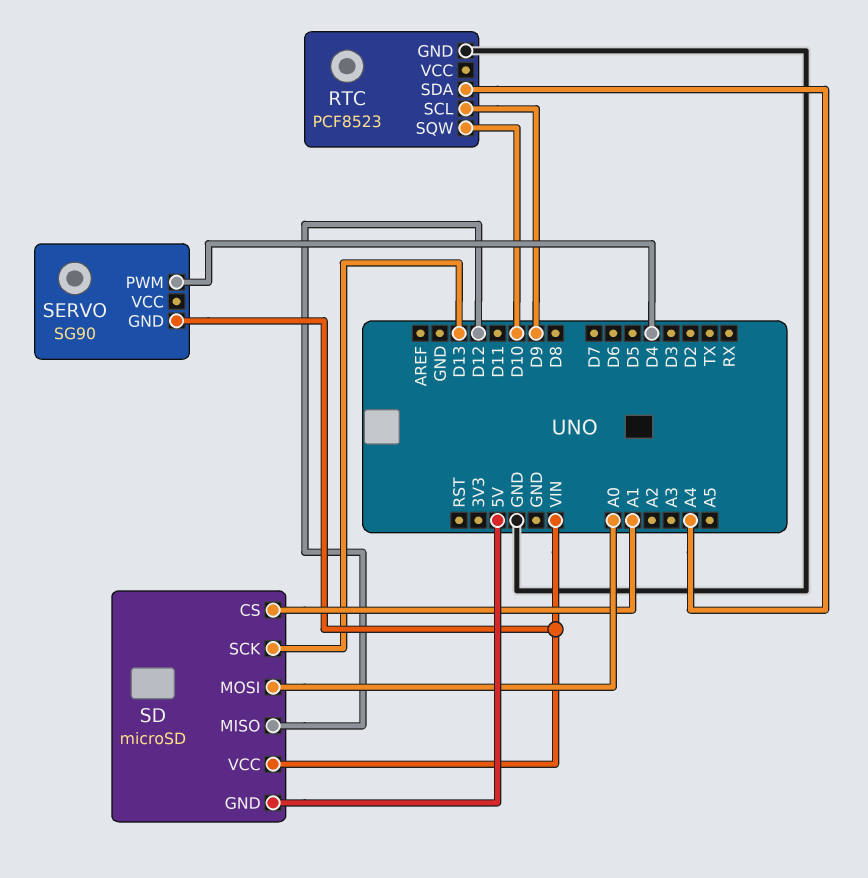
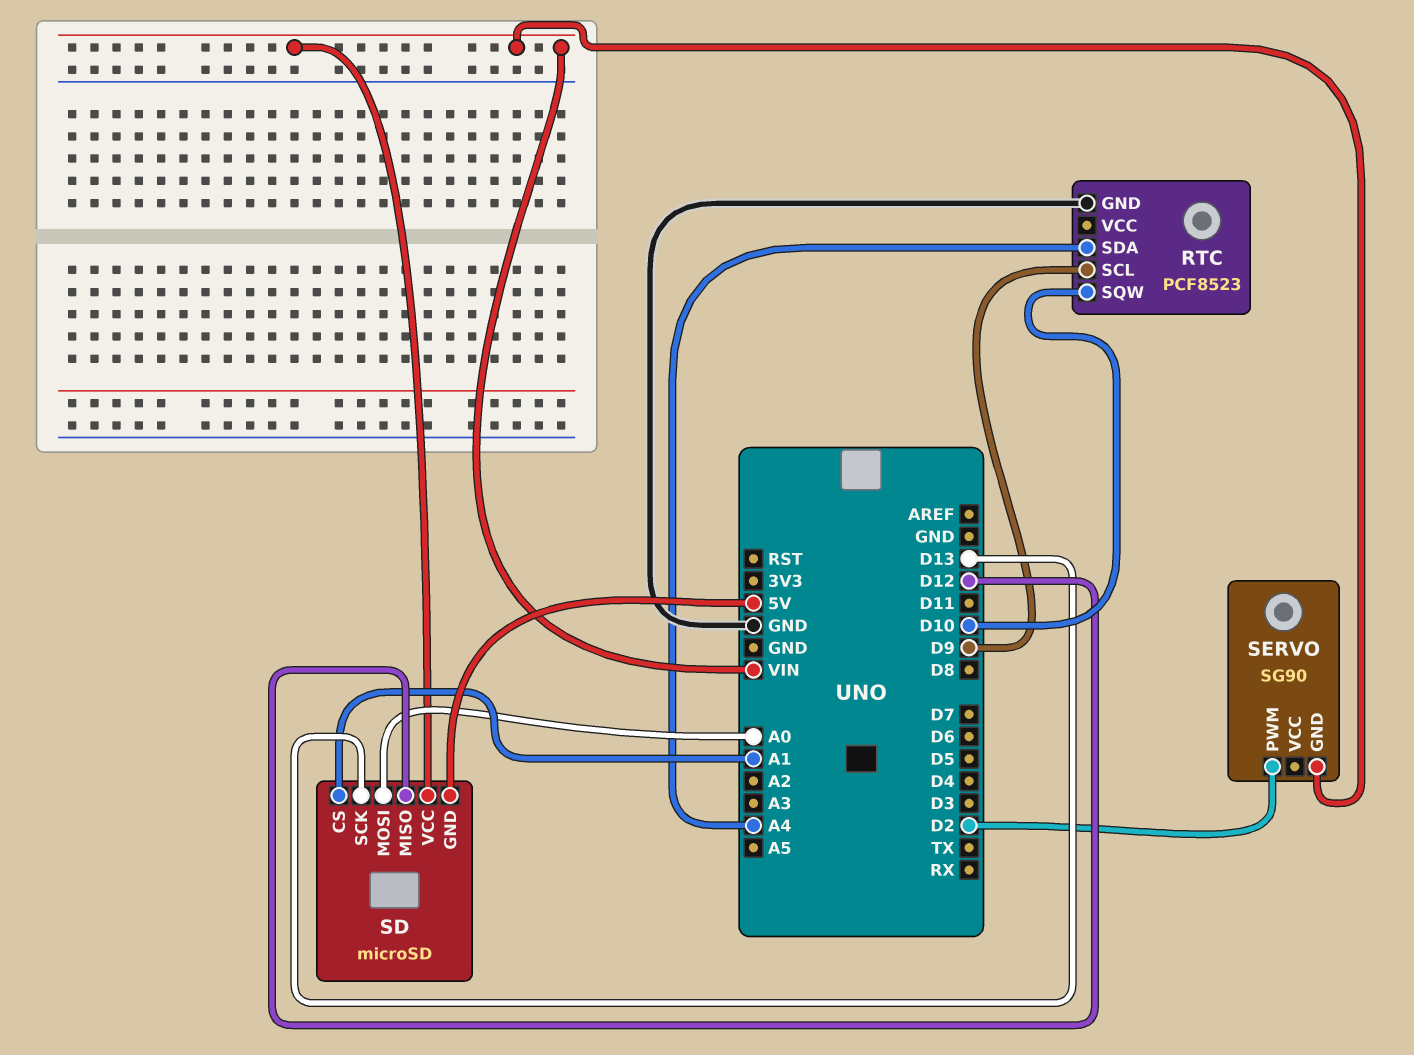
SERVO pin PWM: D4 -> D2

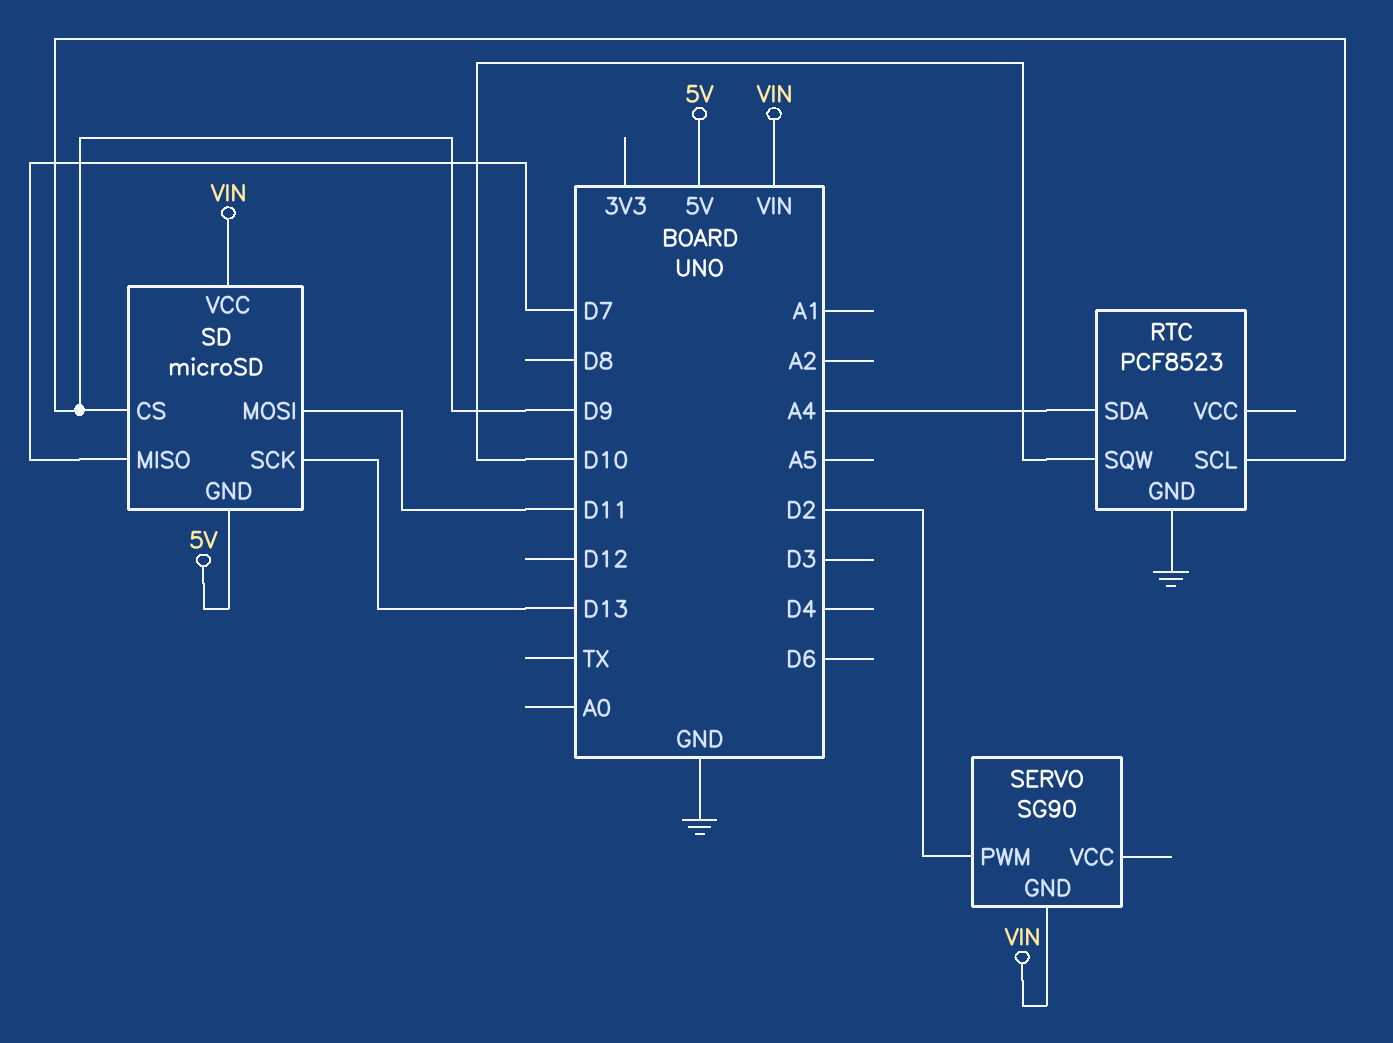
SD pin CS: A1 -> D9
SD pin MISO: D12 -> D7
SD pin MOSI: A0 -> D11

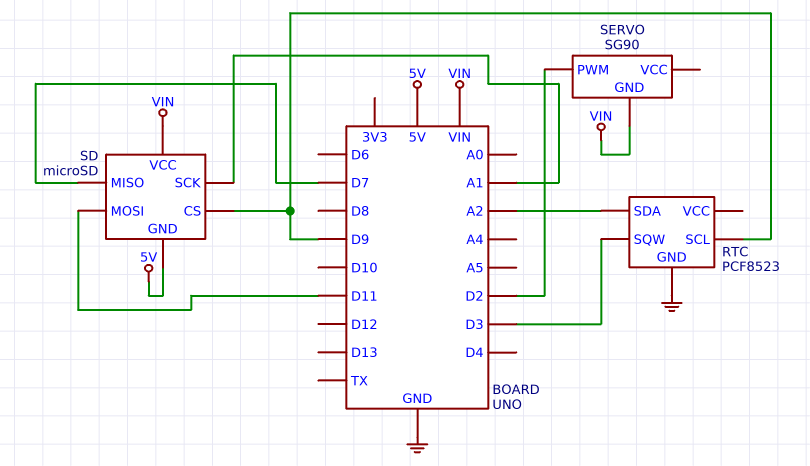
RTC pin SDA: A4 -> A2
RTC pin SQW: D10 -> D3
SD pin SCK: D13 -> A1

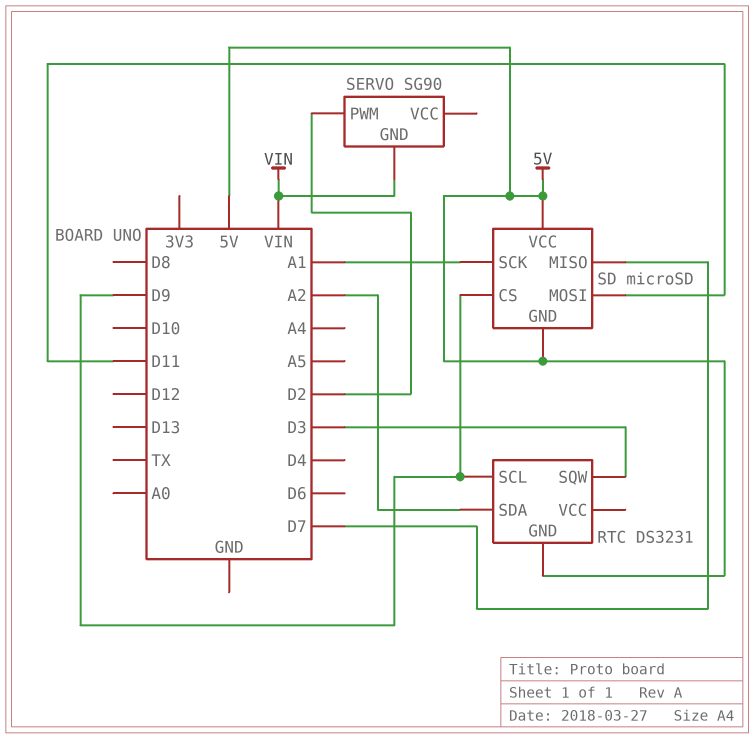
RTC: PCF8523 -> DS3231
RTC pin GND: GND -> 5V
SD pin VCC: VIN -> 5V

